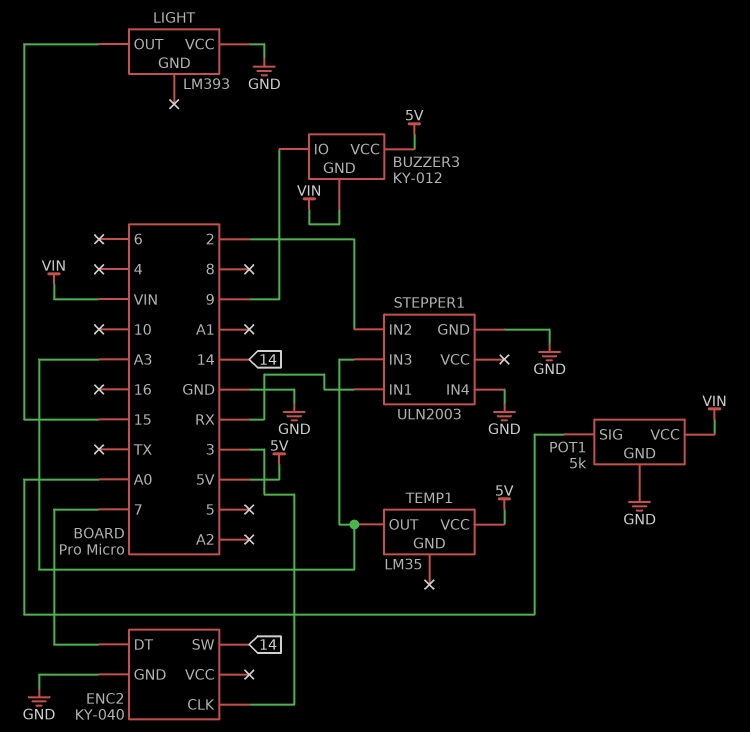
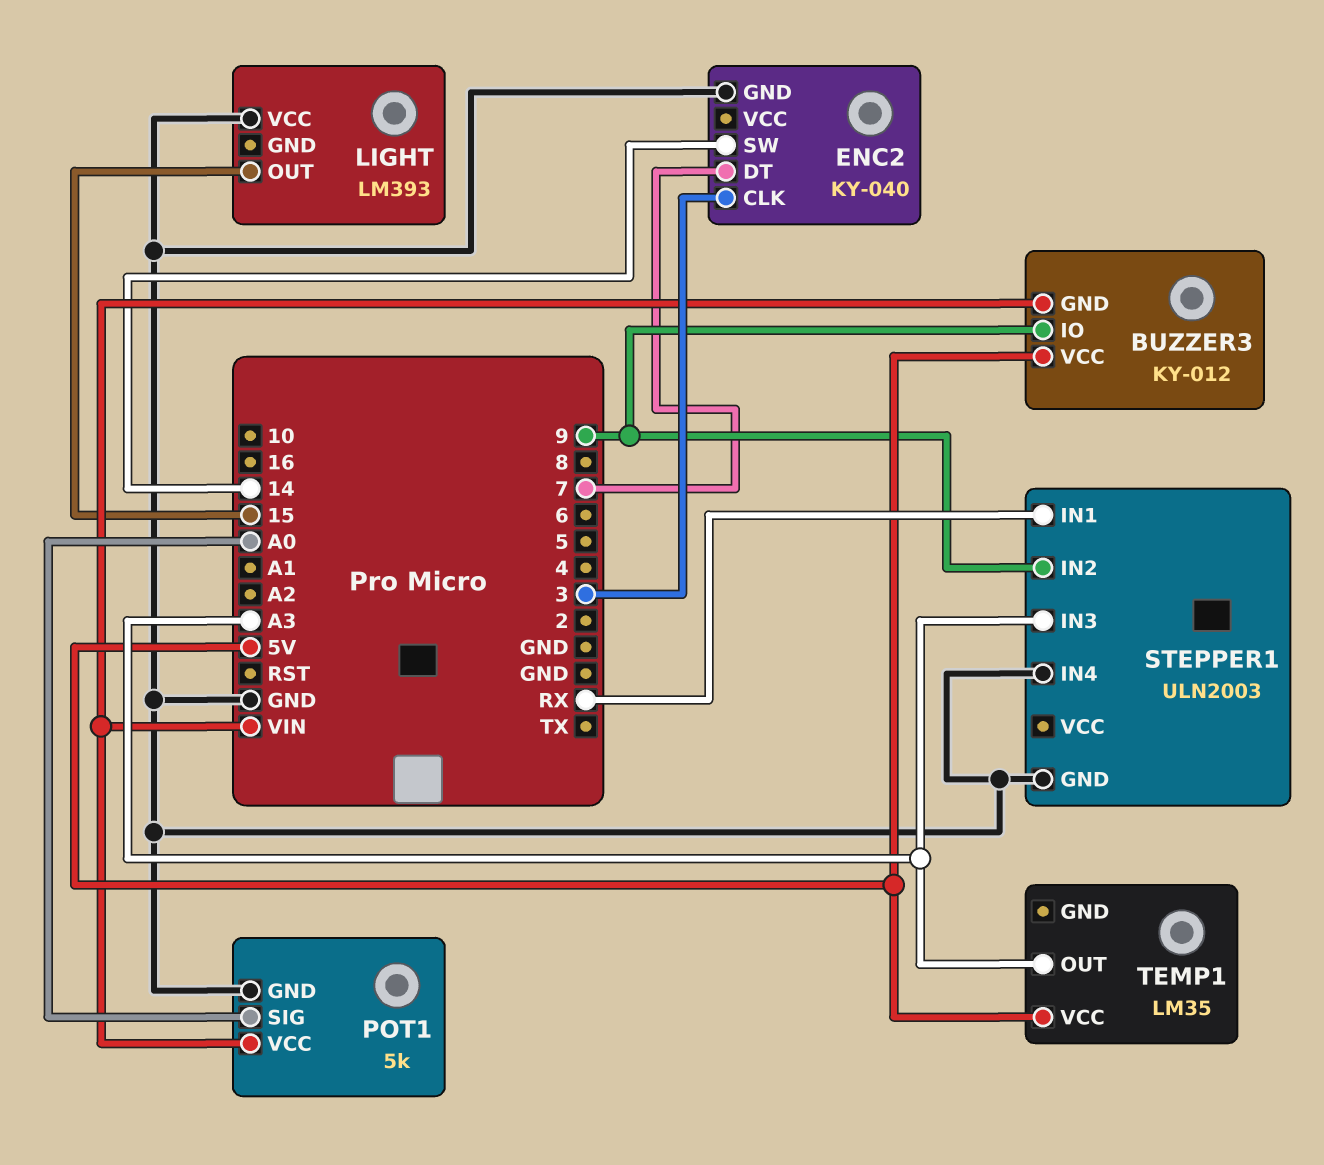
STEPPER1 pin IN2: 2 -> 9

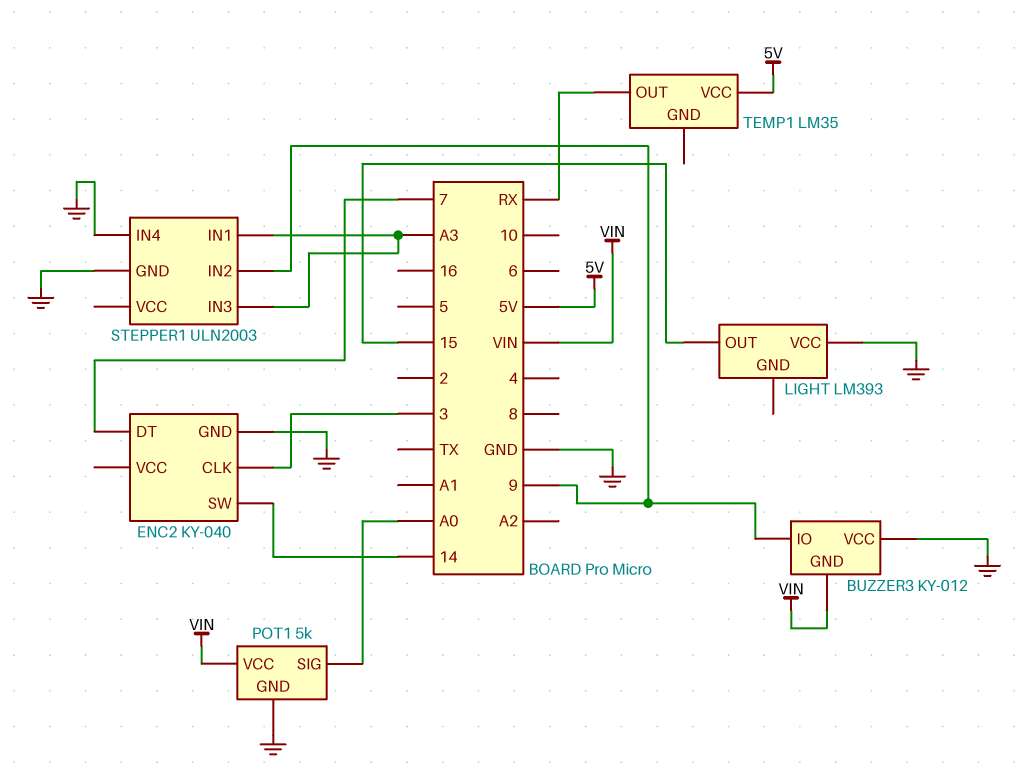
BUZZER3 pin VCC: 5V -> GND
STEPPER1 pin IN1: RX -> A3
TEMP1 pin OUT: A3 -> RX

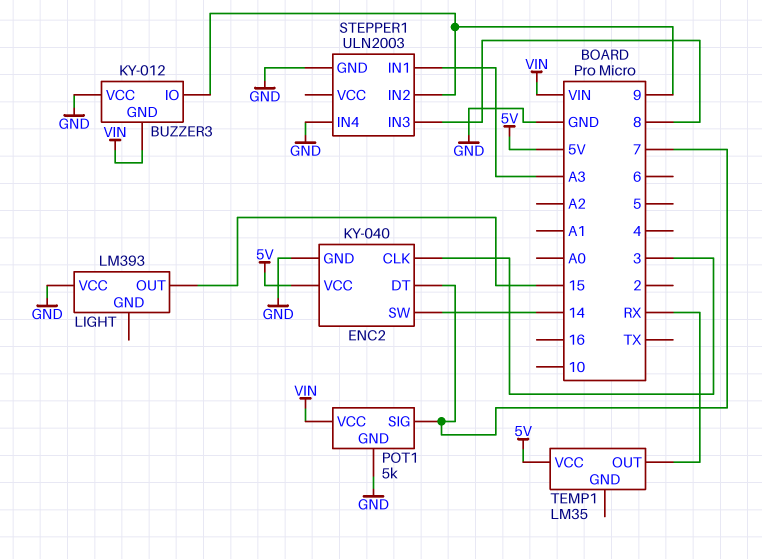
ENC2 pin VCC: none -> 5V
POT1 pin SIG: A0 -> 7
STEPPER1 pin IN3: A3 -> 8

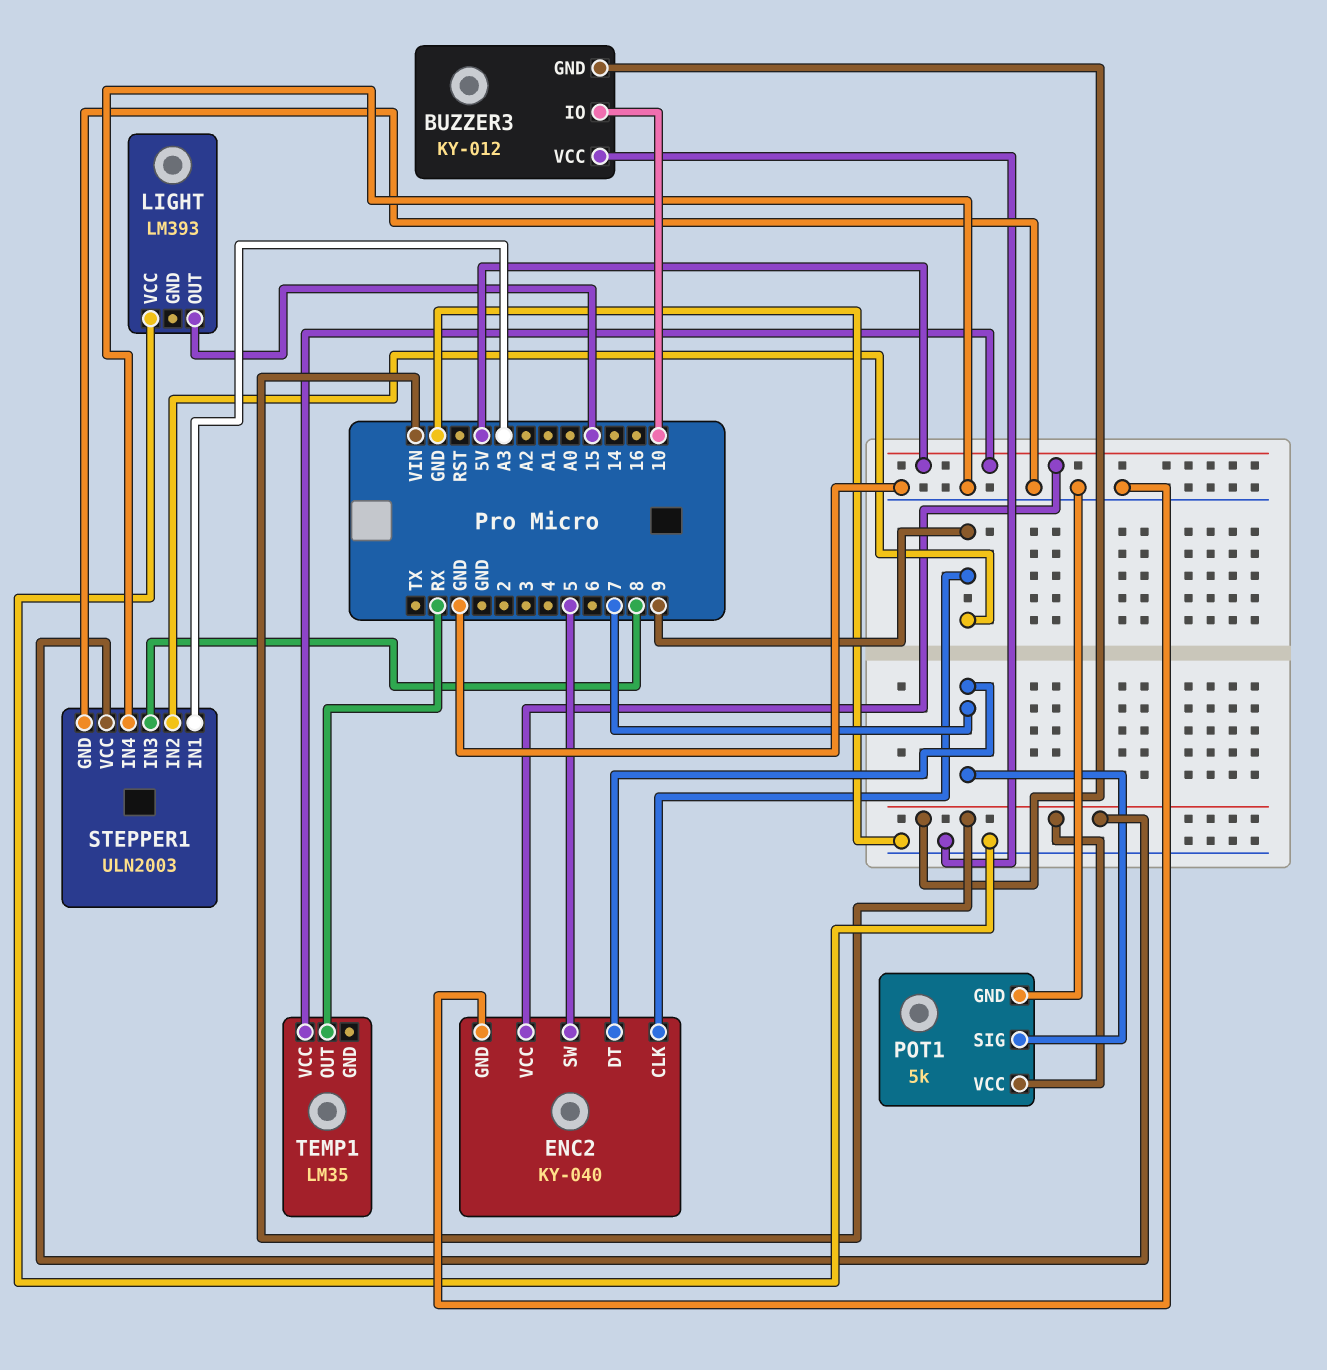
BUZZER3 pin IO: 9 -> 10
ENC2 pin CLK: 3 -> 9
ENC2 pin SW: 14 -> 5
STEPPER1 pin VCC: none -> VIN

